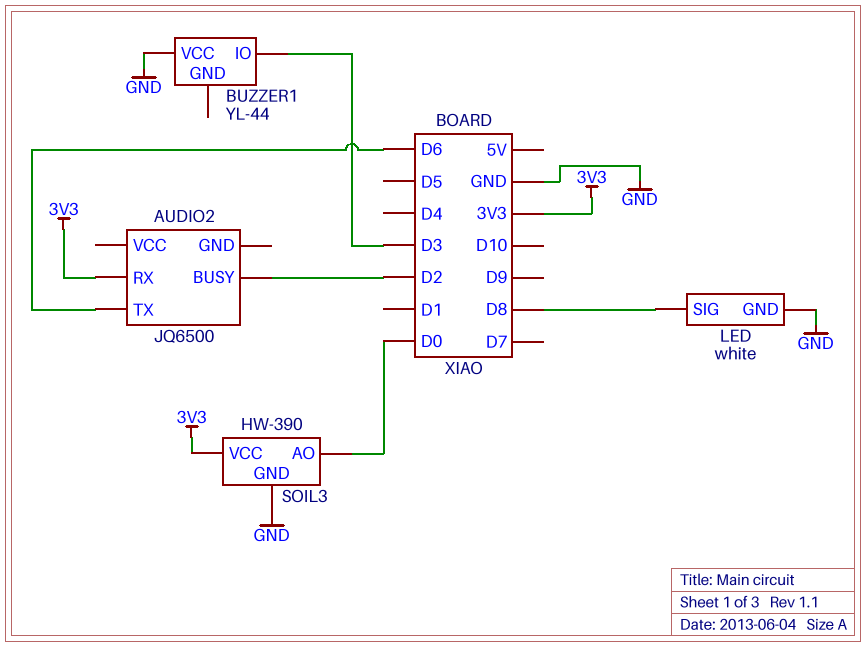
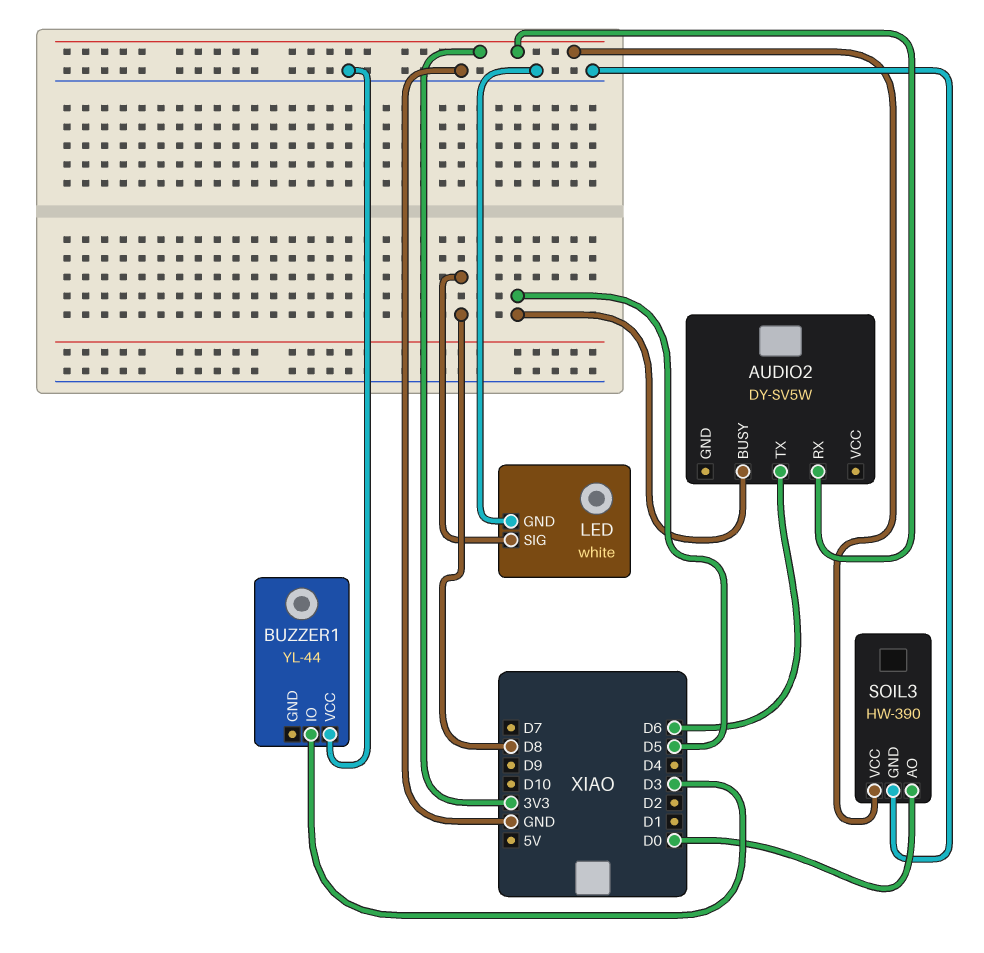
AUDIO2: JQ6500 -> DY-SV5W
AUDIO2 pin BUSY: D2 -> D5

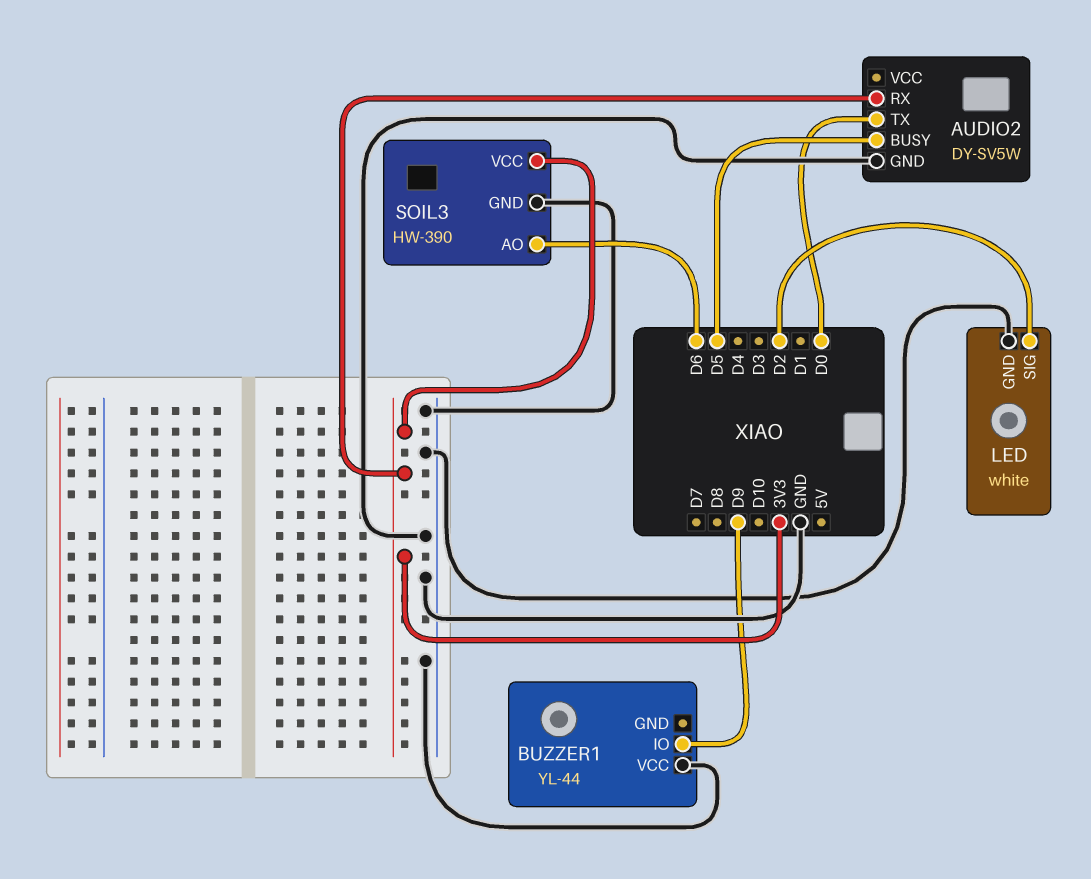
AUDIO2 pin GND: none -> GND
AUDIO2 pin TX: D6 -> D0
BUZZER1 pin IO: D3 -> D9
LED pin SIG: D8 -> D2
SOIL3 pin AO: D0 -> D6

